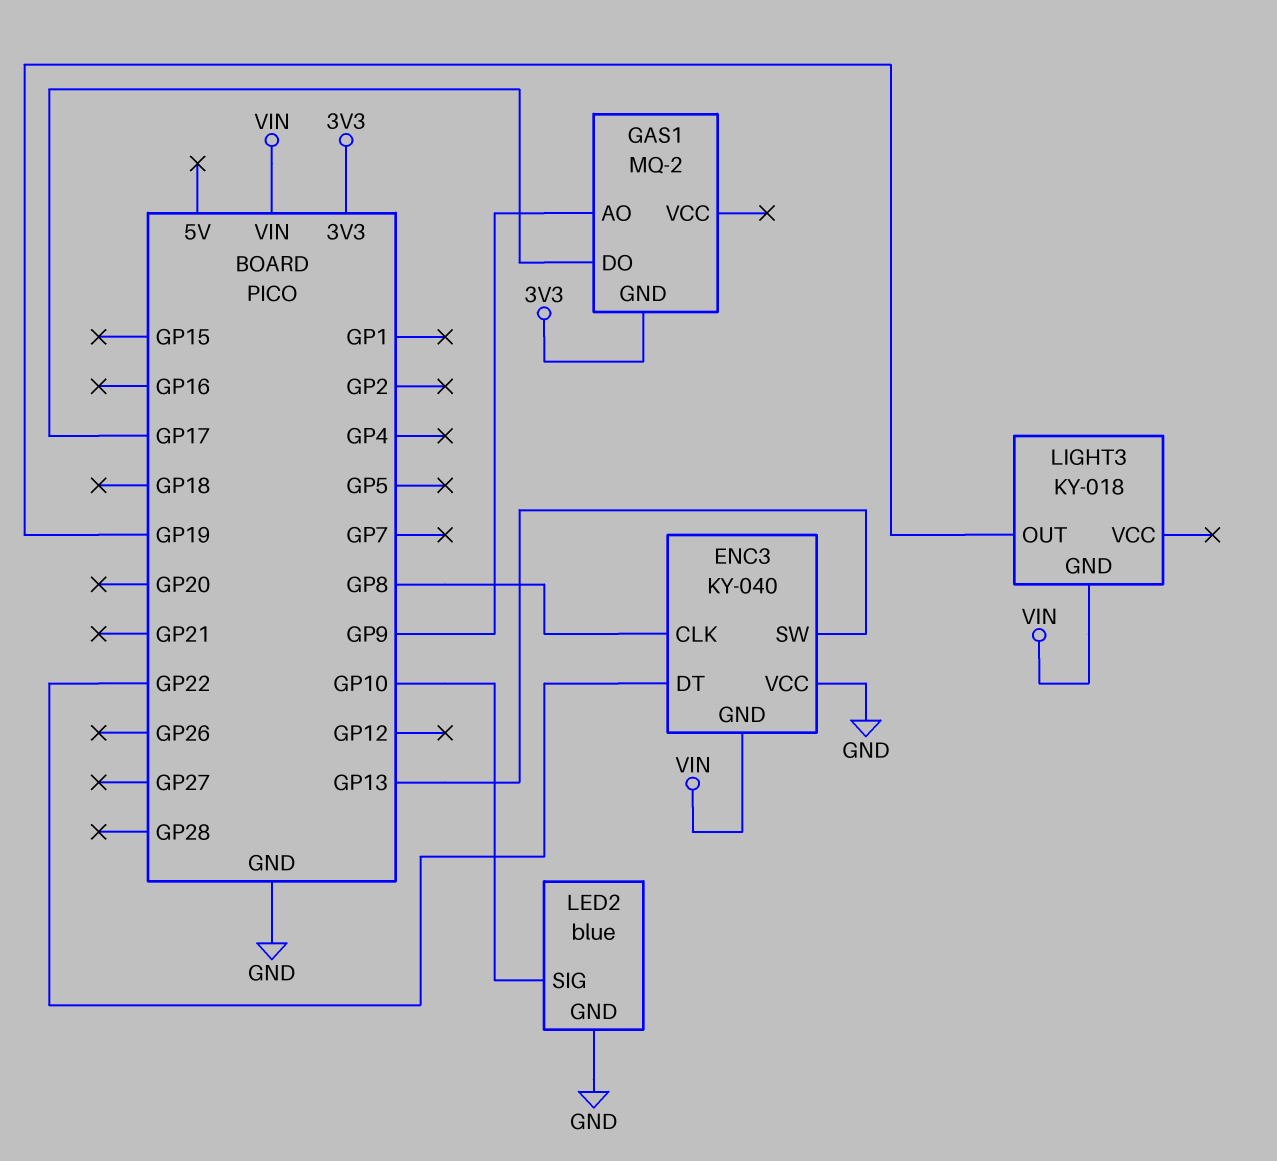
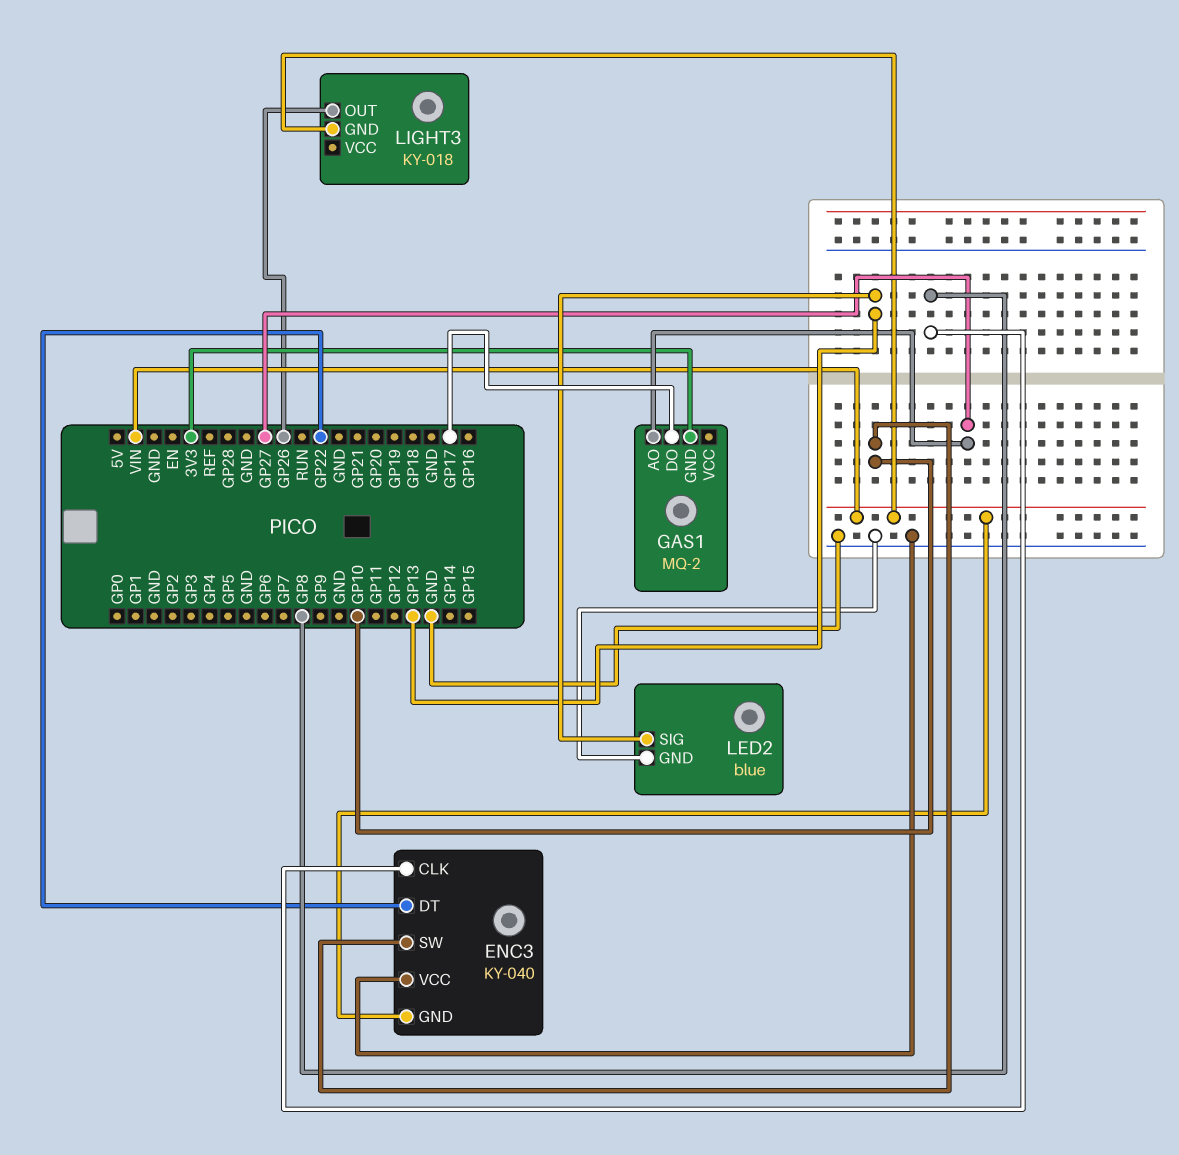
ENC3 pin SW: GP13 -> GP10
GAS1 pin AO: GP9 -> GP27
LED2 pin SIG: GP10 -> GP13
LIGHT3 pin OUT: GP19 -> GP26

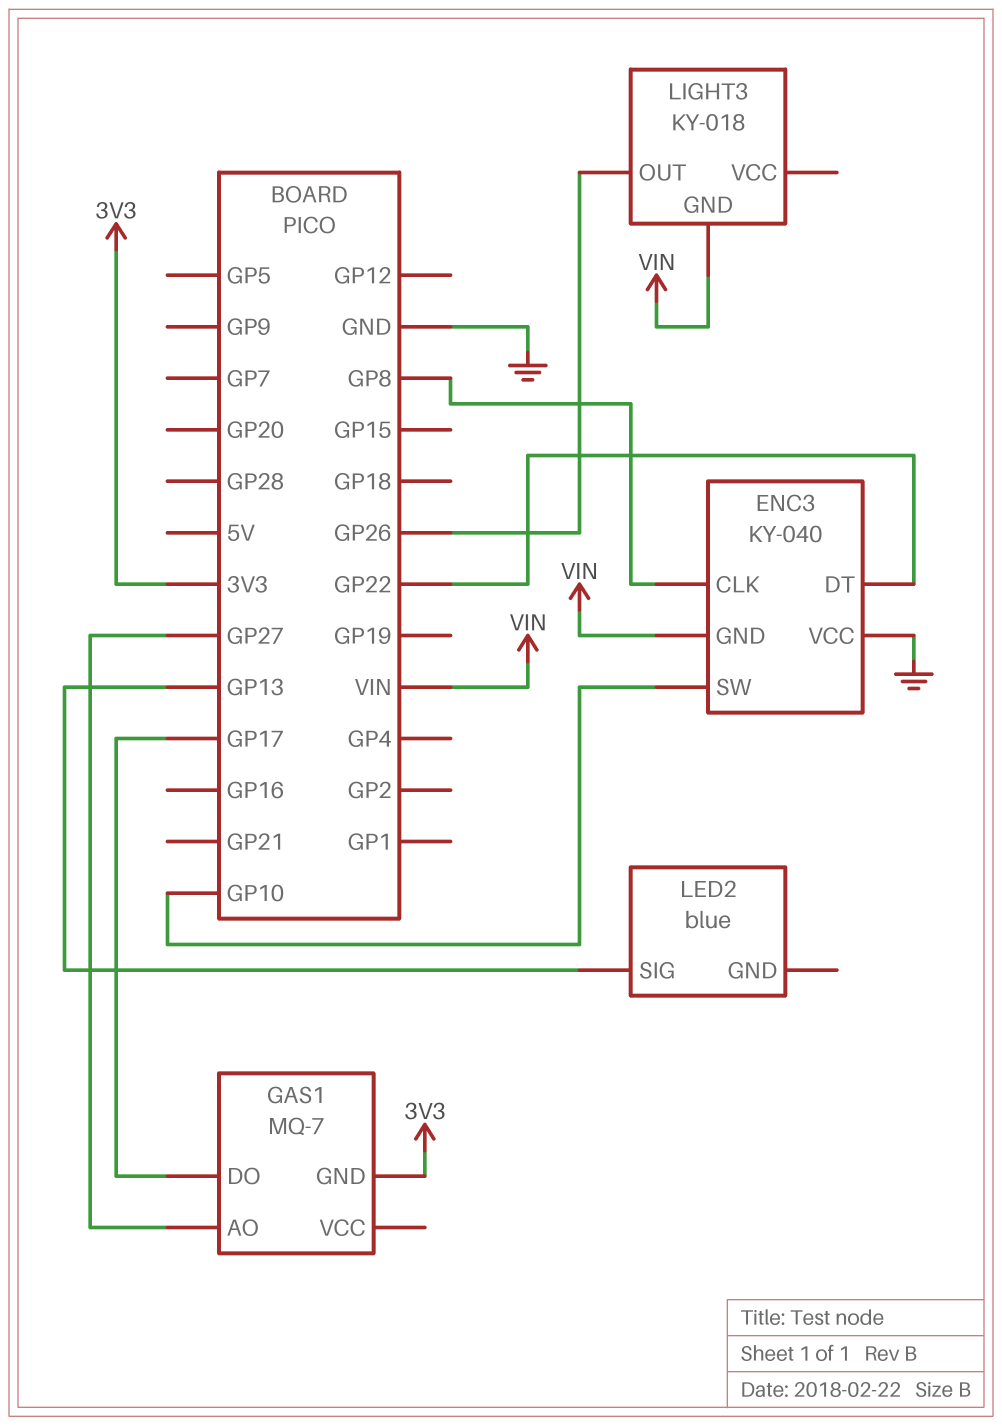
GAS1: MQ-2 -> MQ-7
LED2 pin GND: GND -> none

